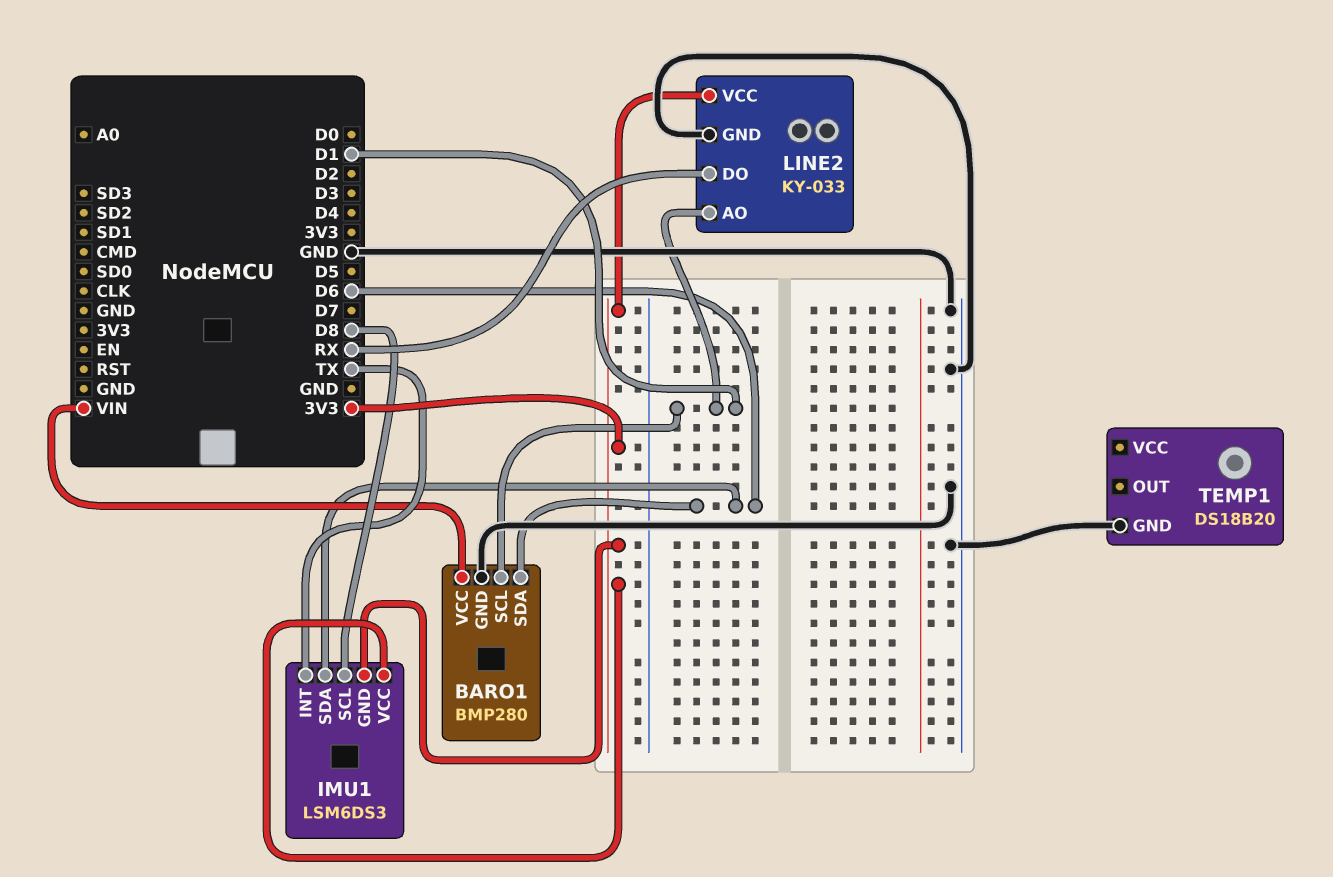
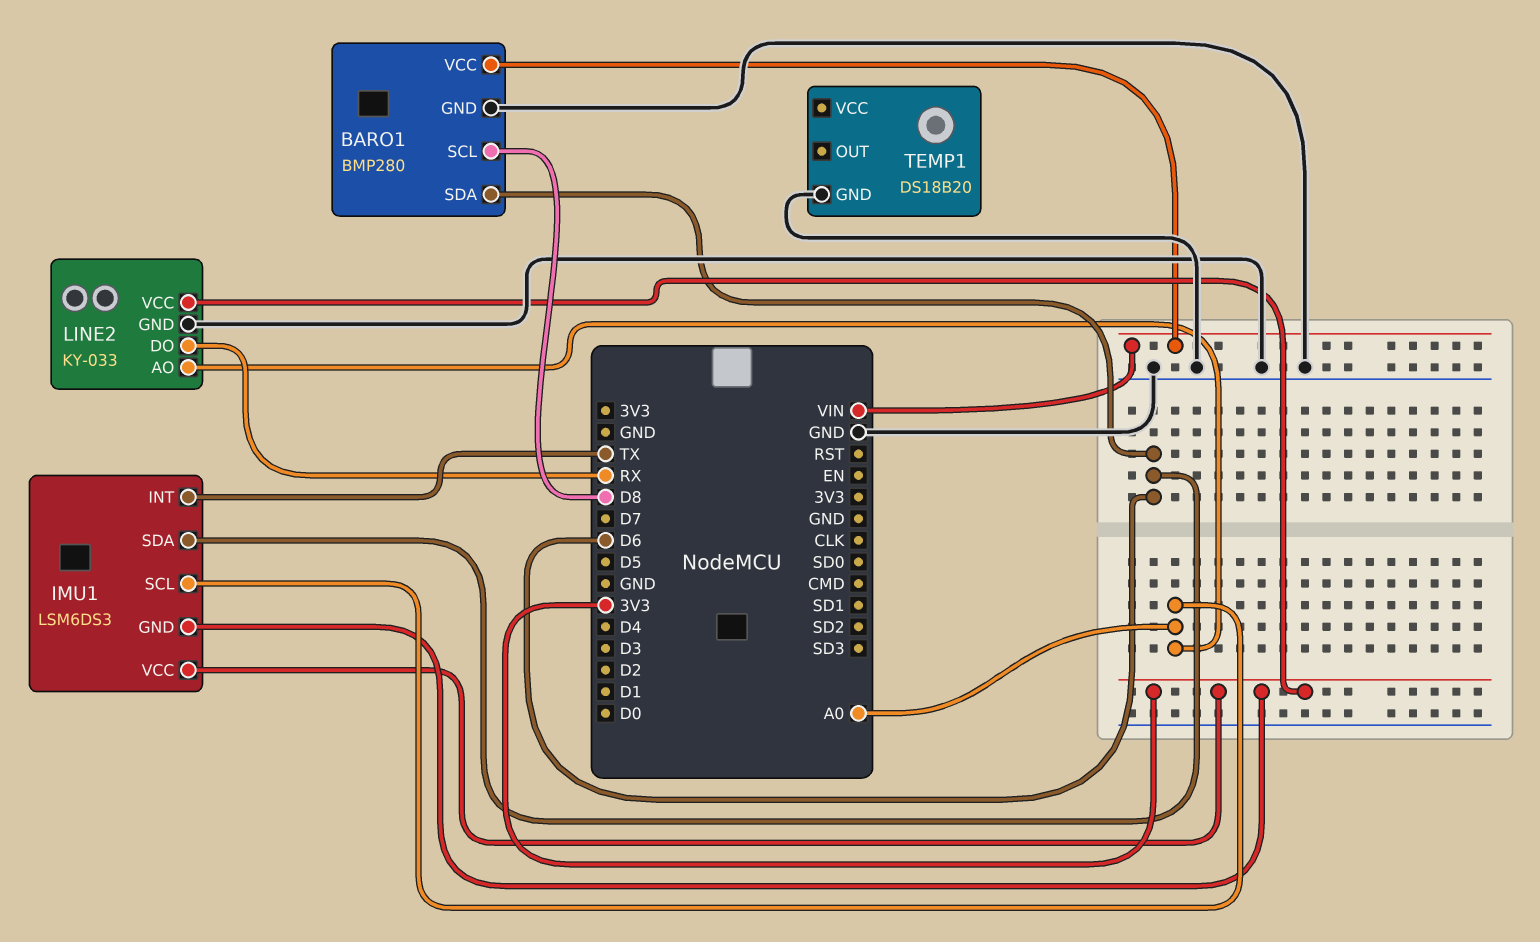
BARO1 pin SCL: D1 -> D8
IMU1 pin SCL: D8 -> A0
LINE2 pin AO: D1 -> A0

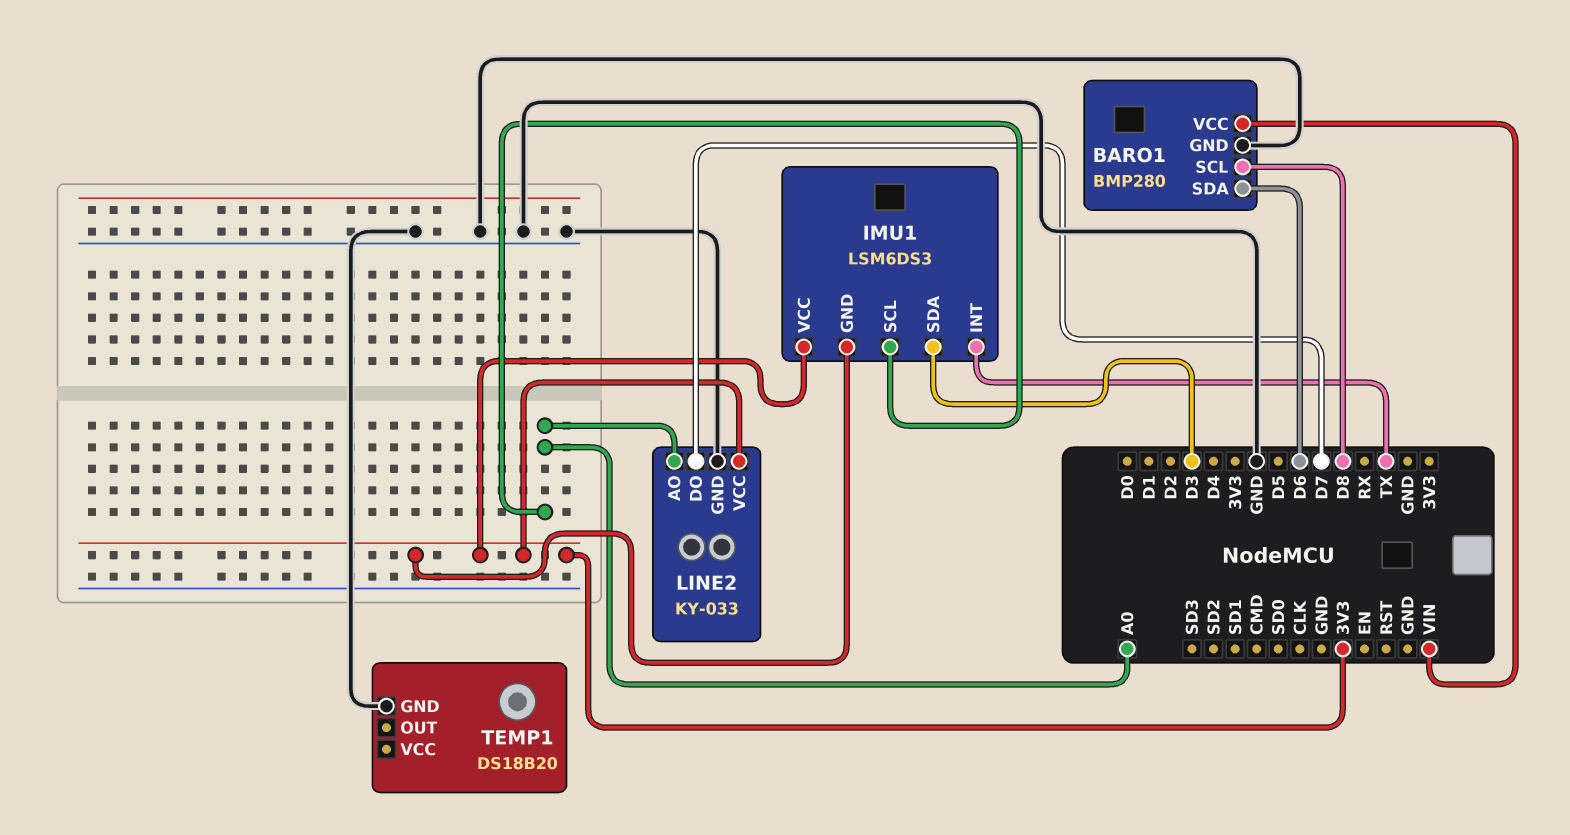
IMU1 pin SDA: D6 -> D3
LINE2 pin DO: RX -> D7

